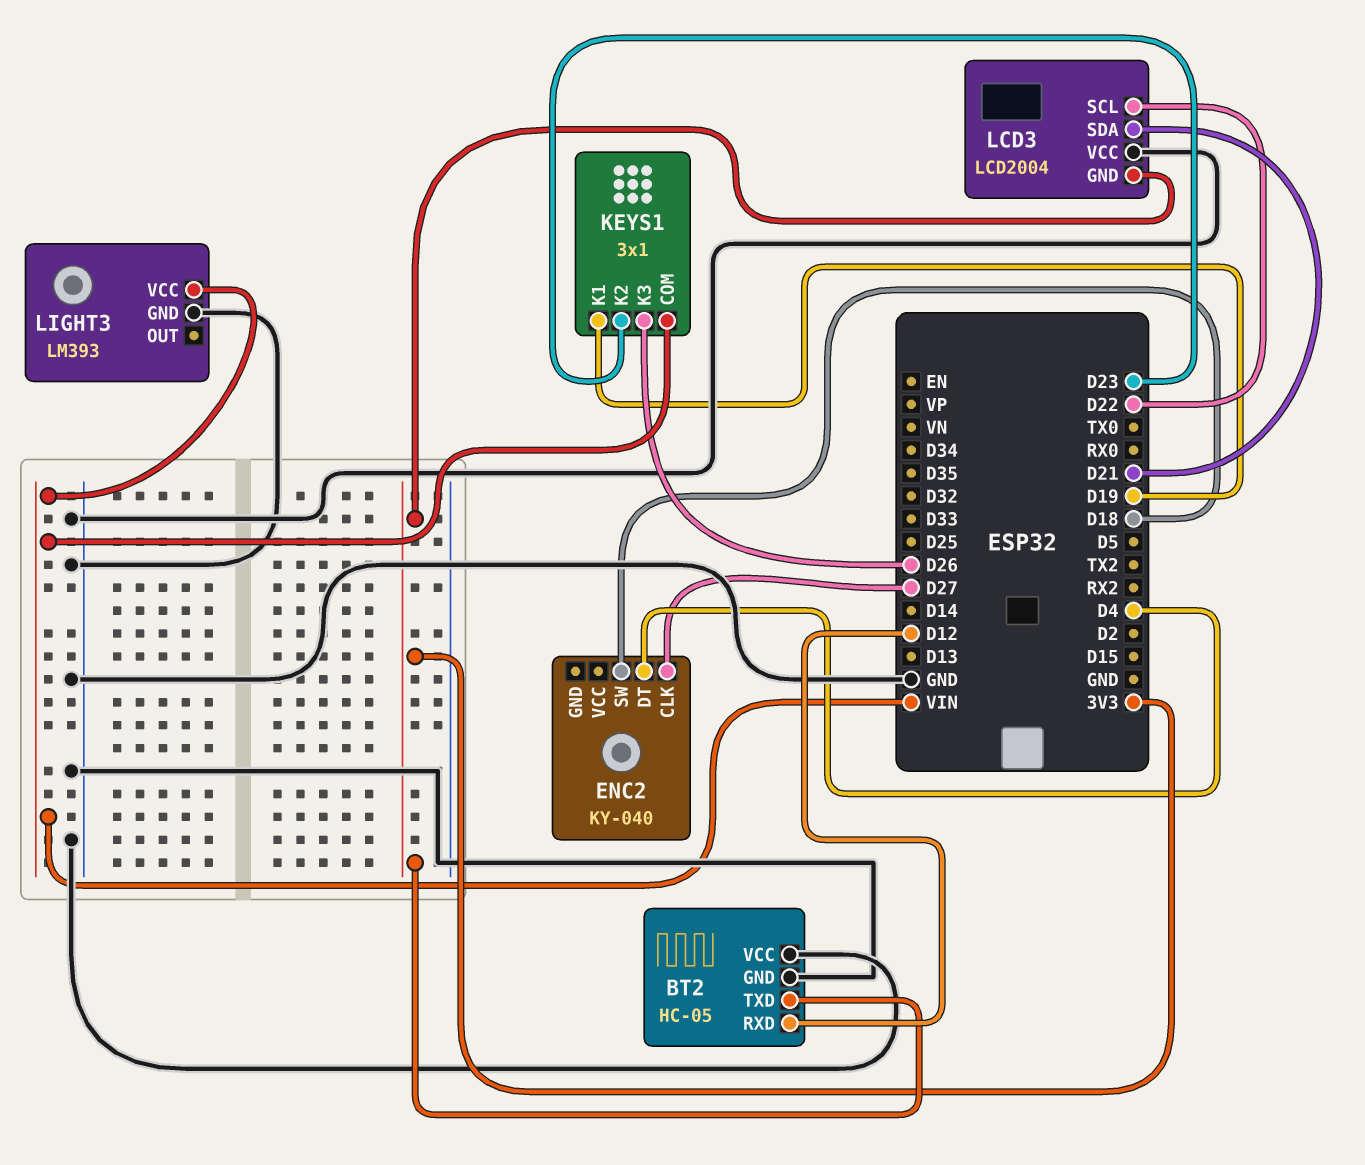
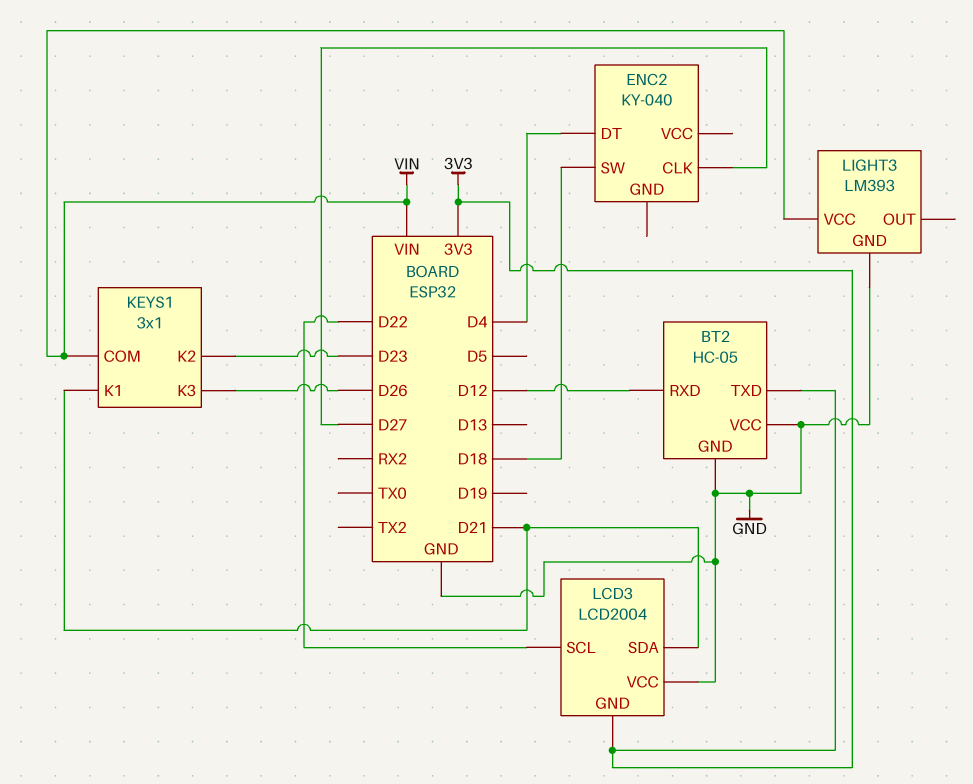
KEYS1 pin K1: D19 -> D21

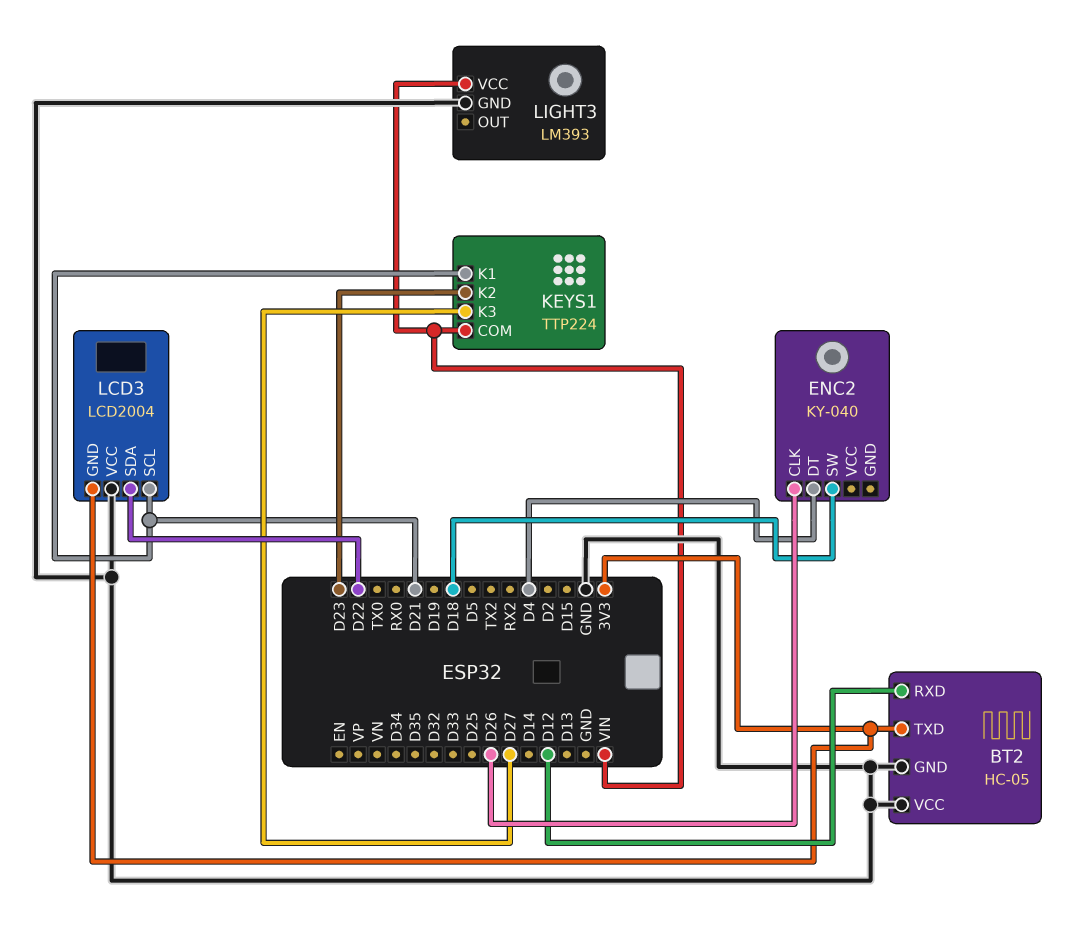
ENC2 pin CLK: D27 -> D26
KEYS1: 3x1 -> TTP224
KEYS1 pin K3: D26 -> D27
LCD3 pin SCL: D22 -> D21
LCD3 pin SDA: D21 -> D22

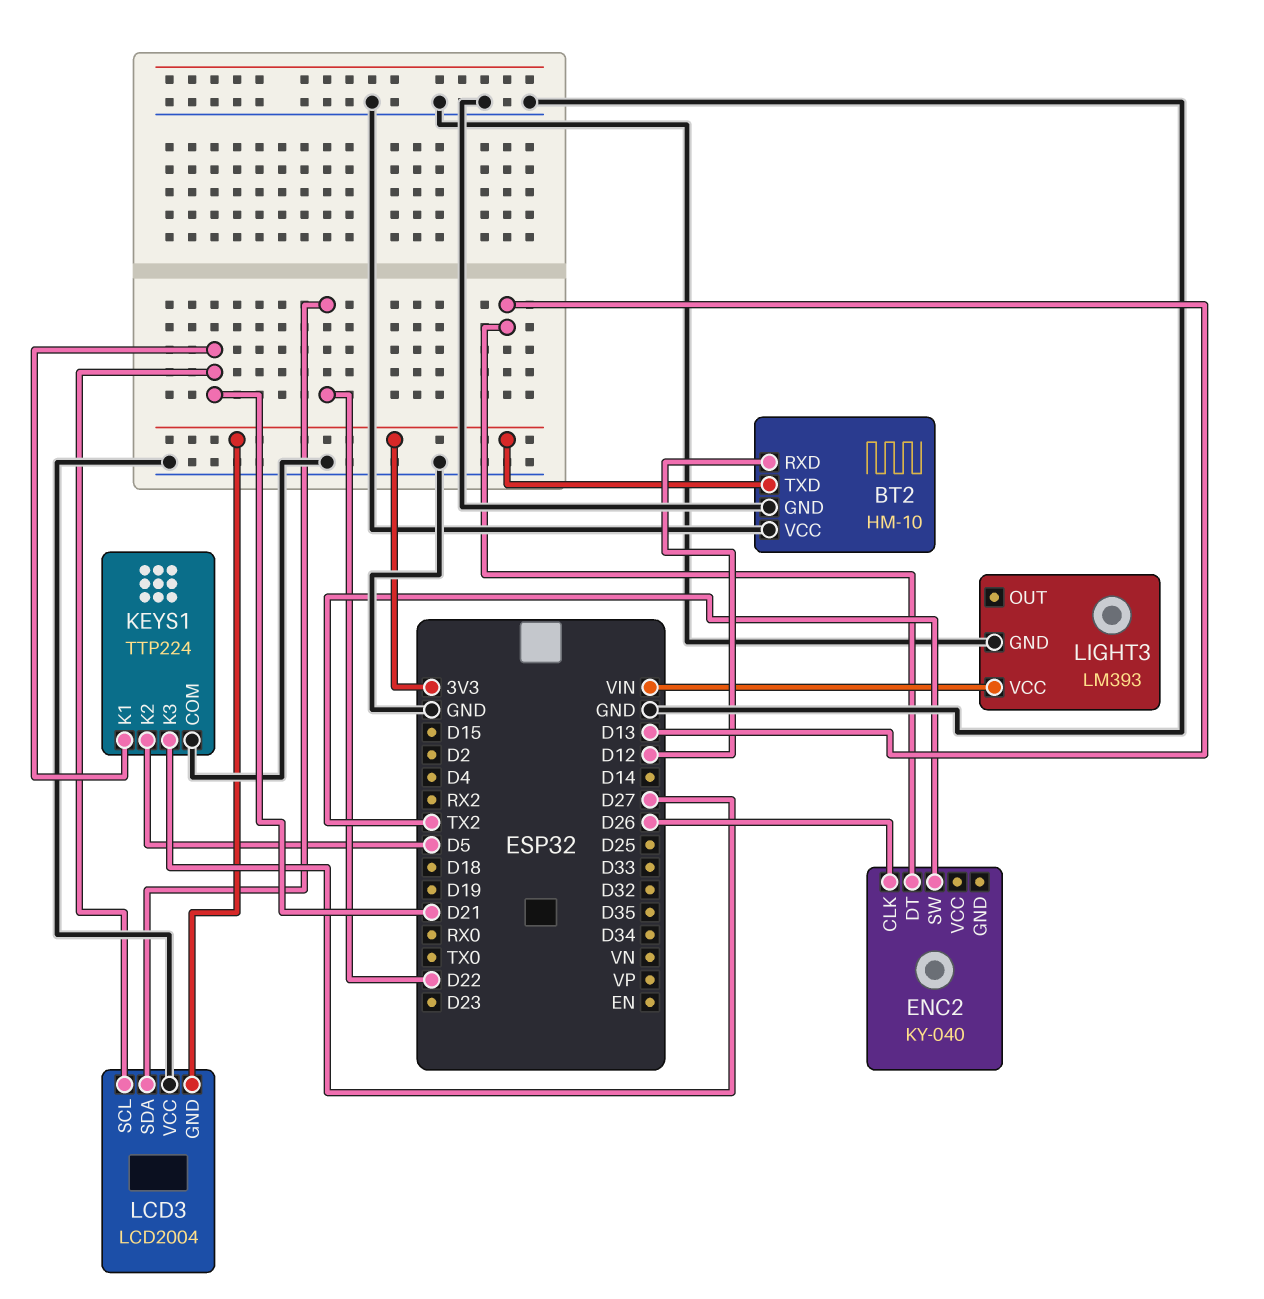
BT2: HC-05 -> HM-10
ENC2 pin DT: D4 -> D13
ENC2 pin SW: D18 -> TX2
KEYS1 pin COM: VIN -> GND
KEYS1 pin K2: D23 -> D5

